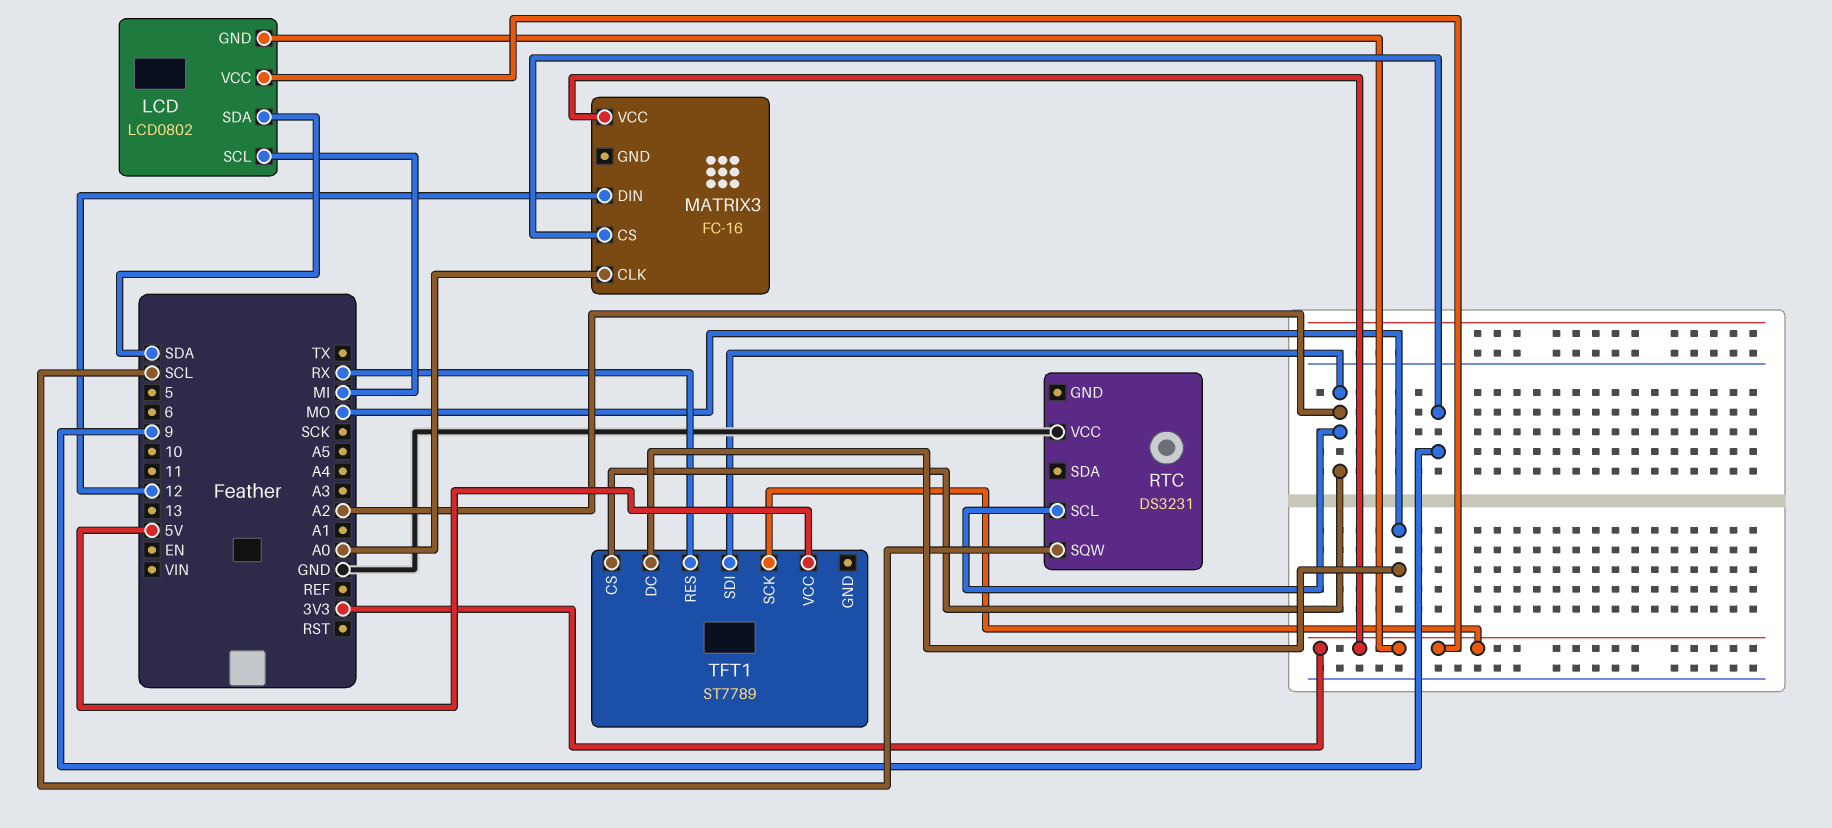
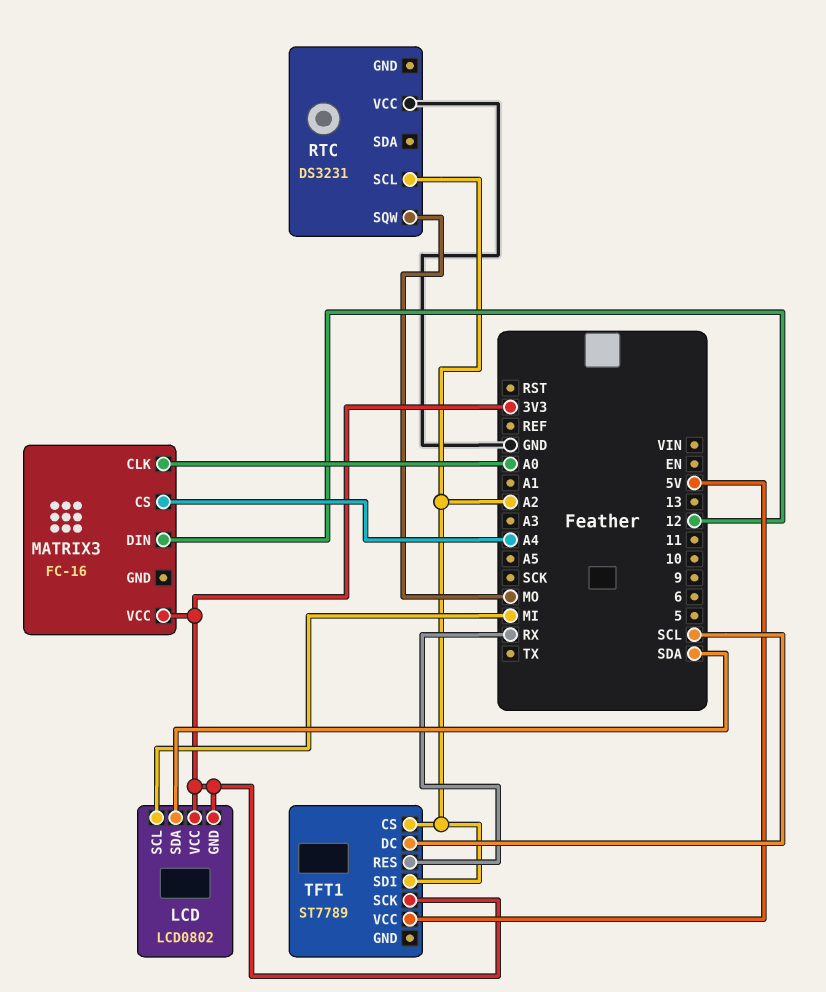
MATRIX3 pin CS: 9 -> A4
RTC pin SQW: SCL -> MO
TFT1 pin DC: MO -> SCL

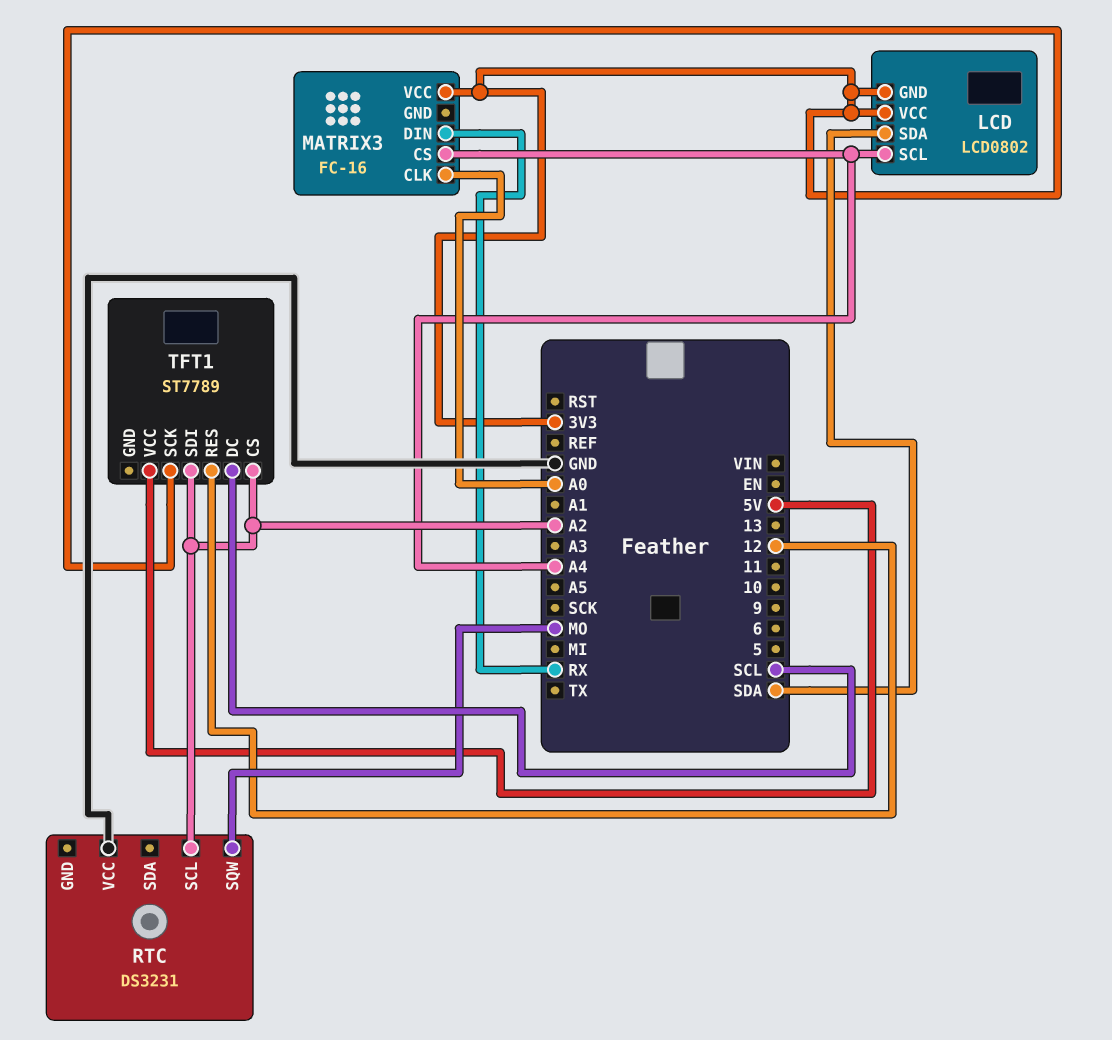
LCD pin SCL: MI -> A4
MATRIX3 pin DIN: 12 -> RX
TFT1 pin RES: RX -> 12

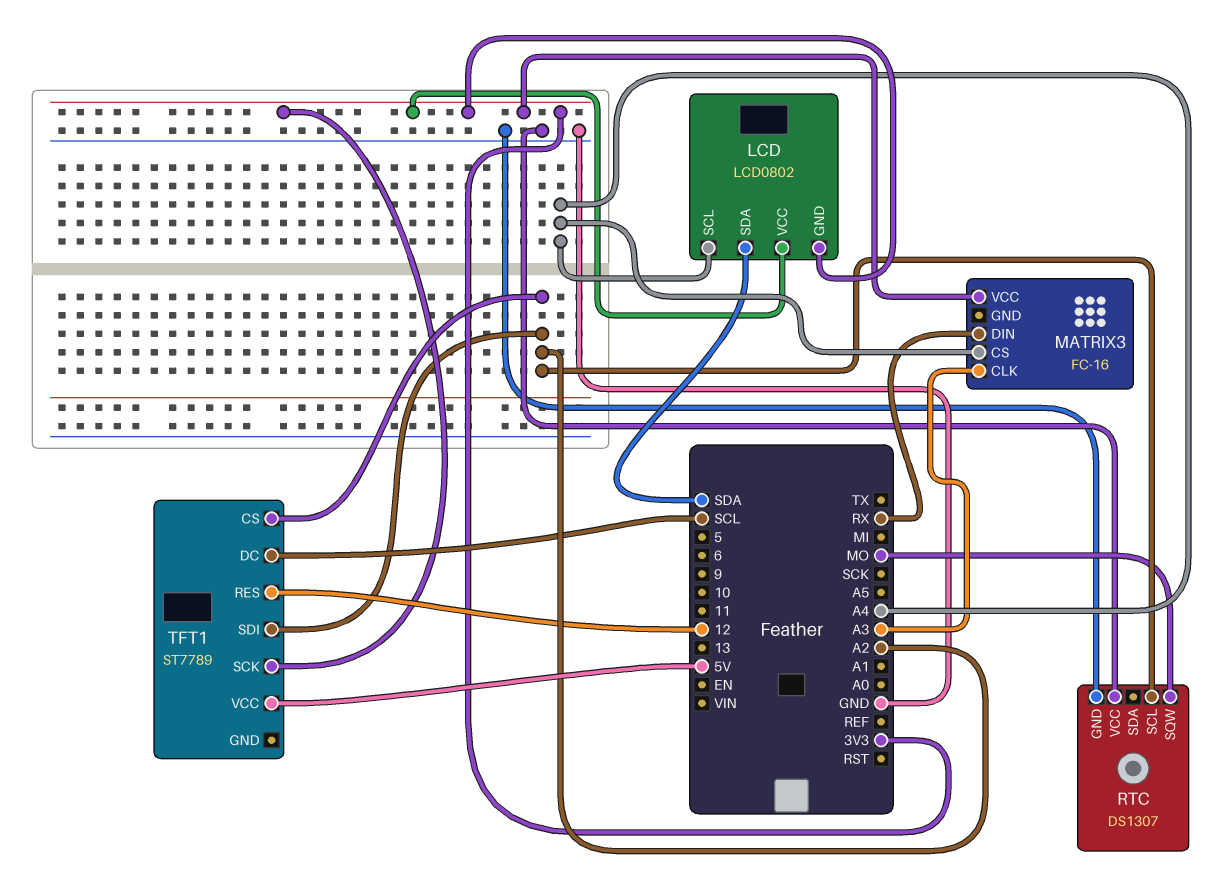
MATRIX3 pin CLK: A0 -> A3
RTC: DS3231 -> DS1307
RTC pin GND: none -> GND

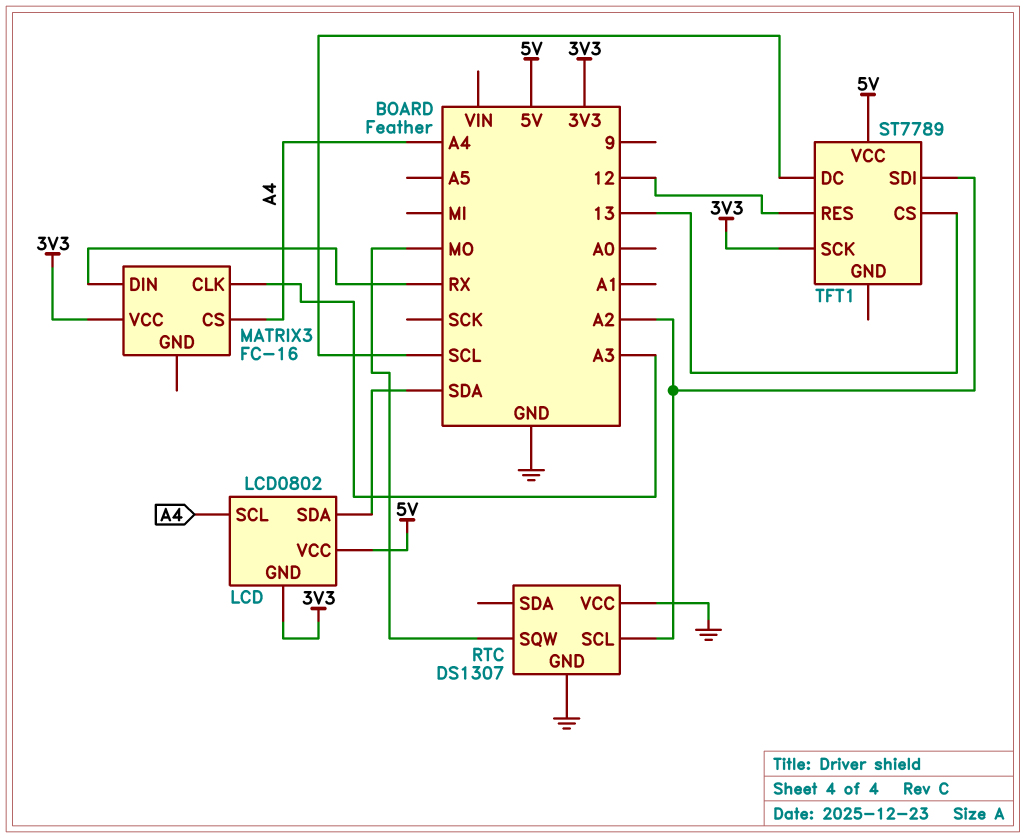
LCD pin VCC: 3V3 -> 5V
TFT1 pin CS: A2 -> 13

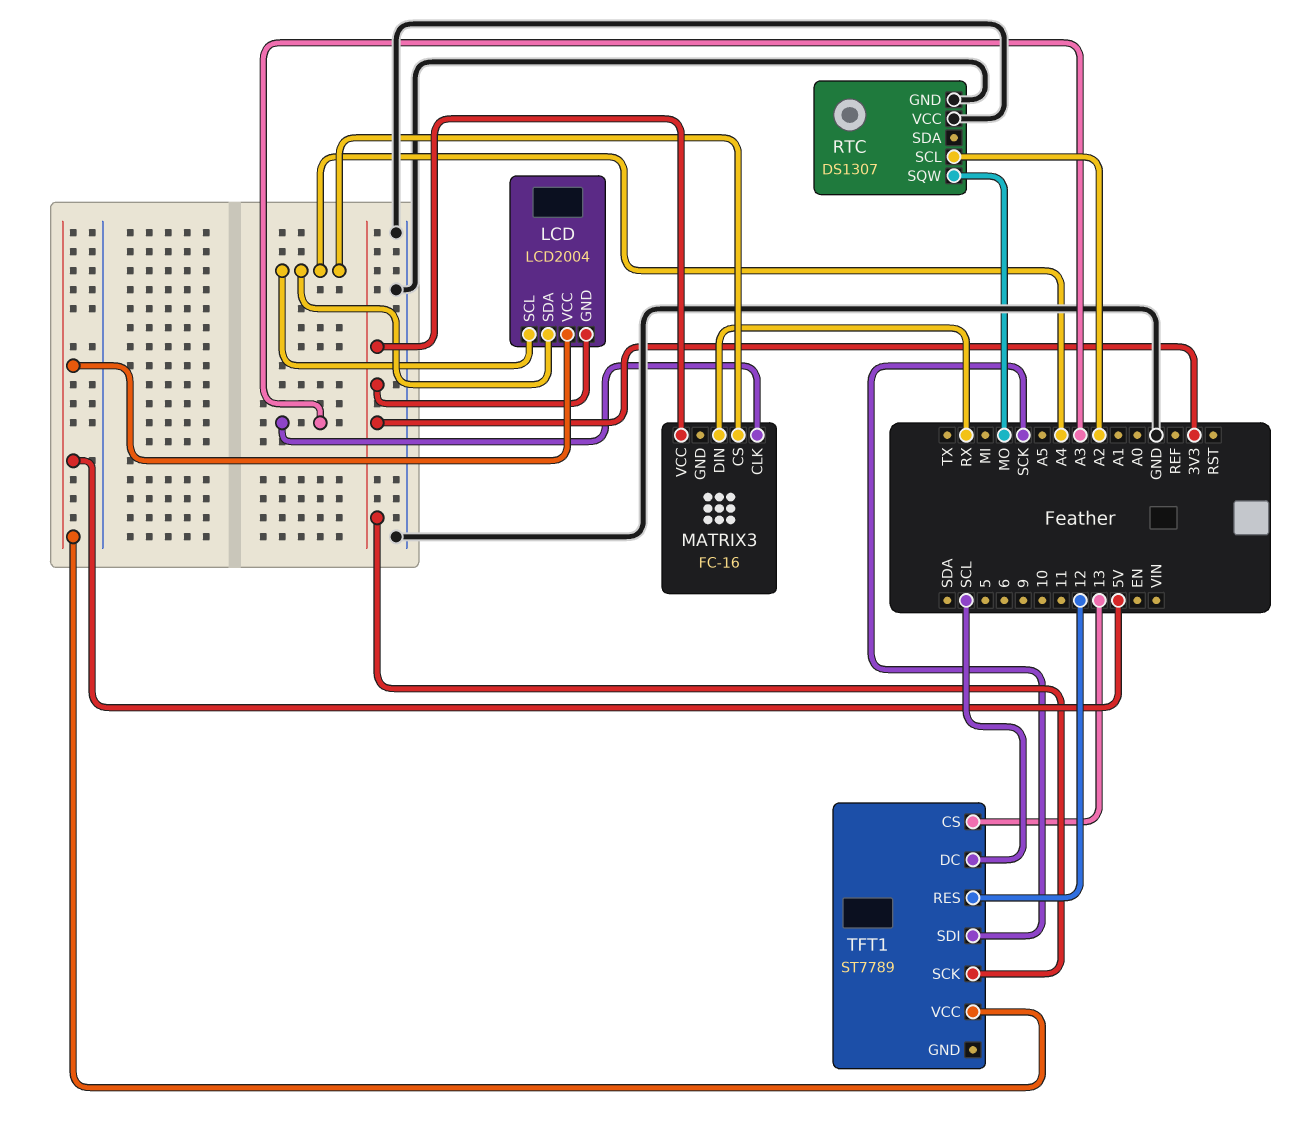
LCD: LCD0802 -> LCD2004
LCD pin SDA: SDA -> A4
TFT1 pin SDI: A2 -> SCK

